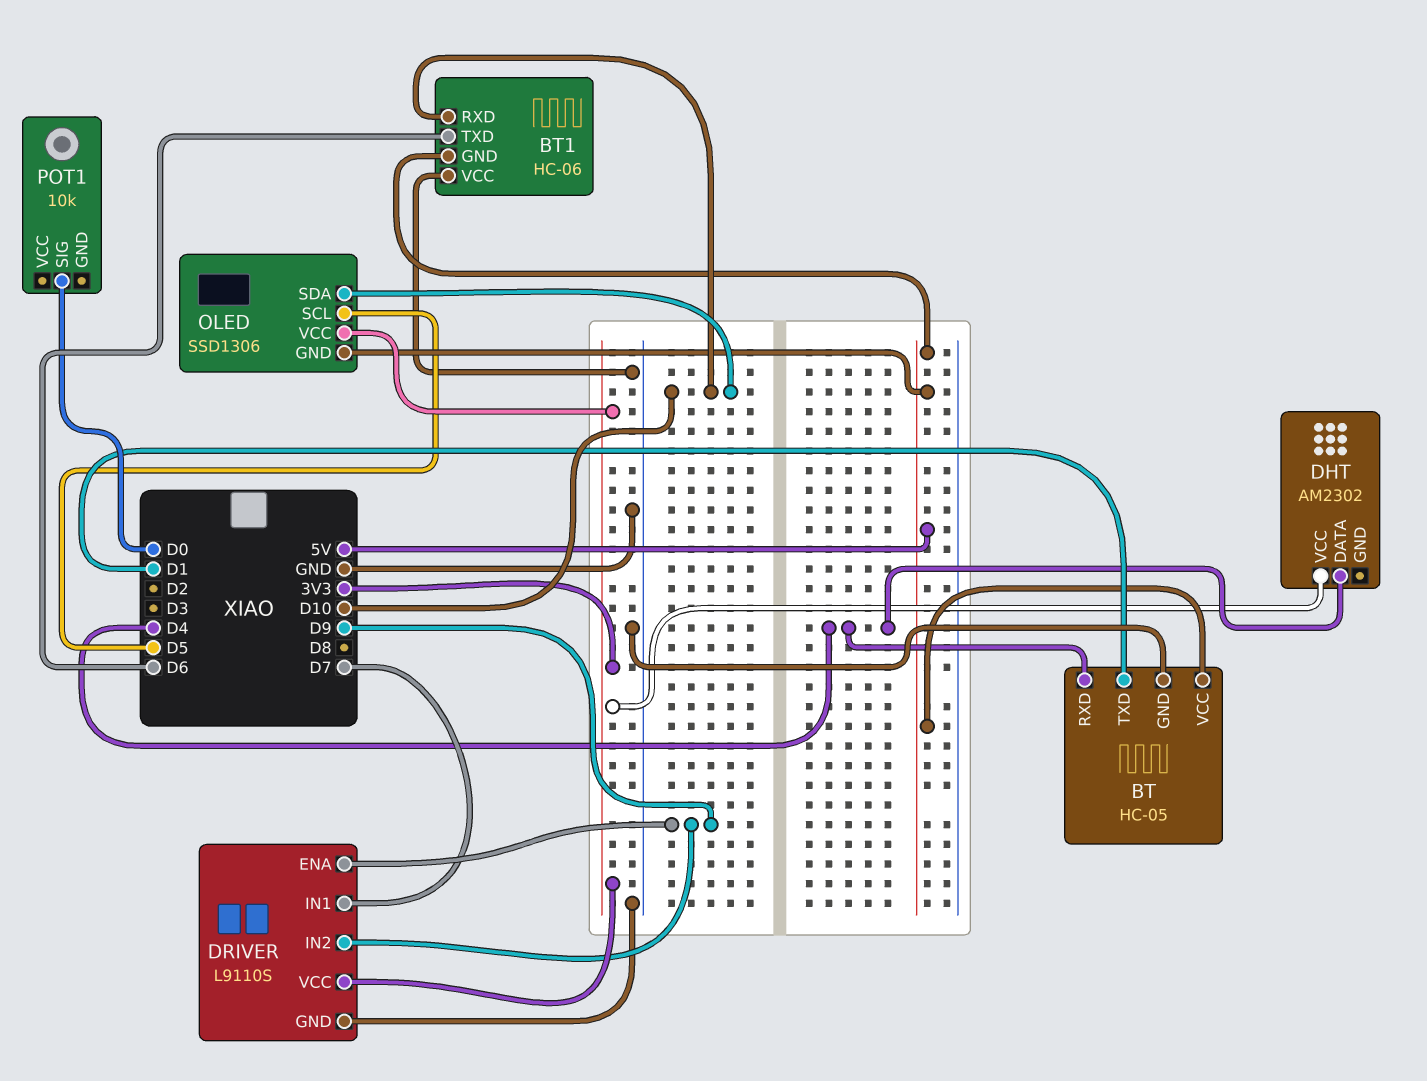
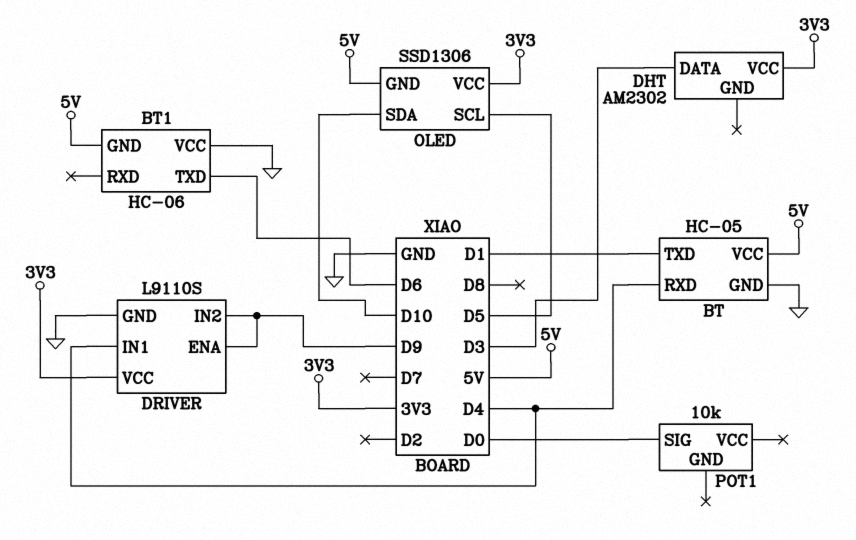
BT1 pin RXD: D10 -> none
DHT pin DATA: D4 -> D3
DRIVER pin IN1: D7 -> D4

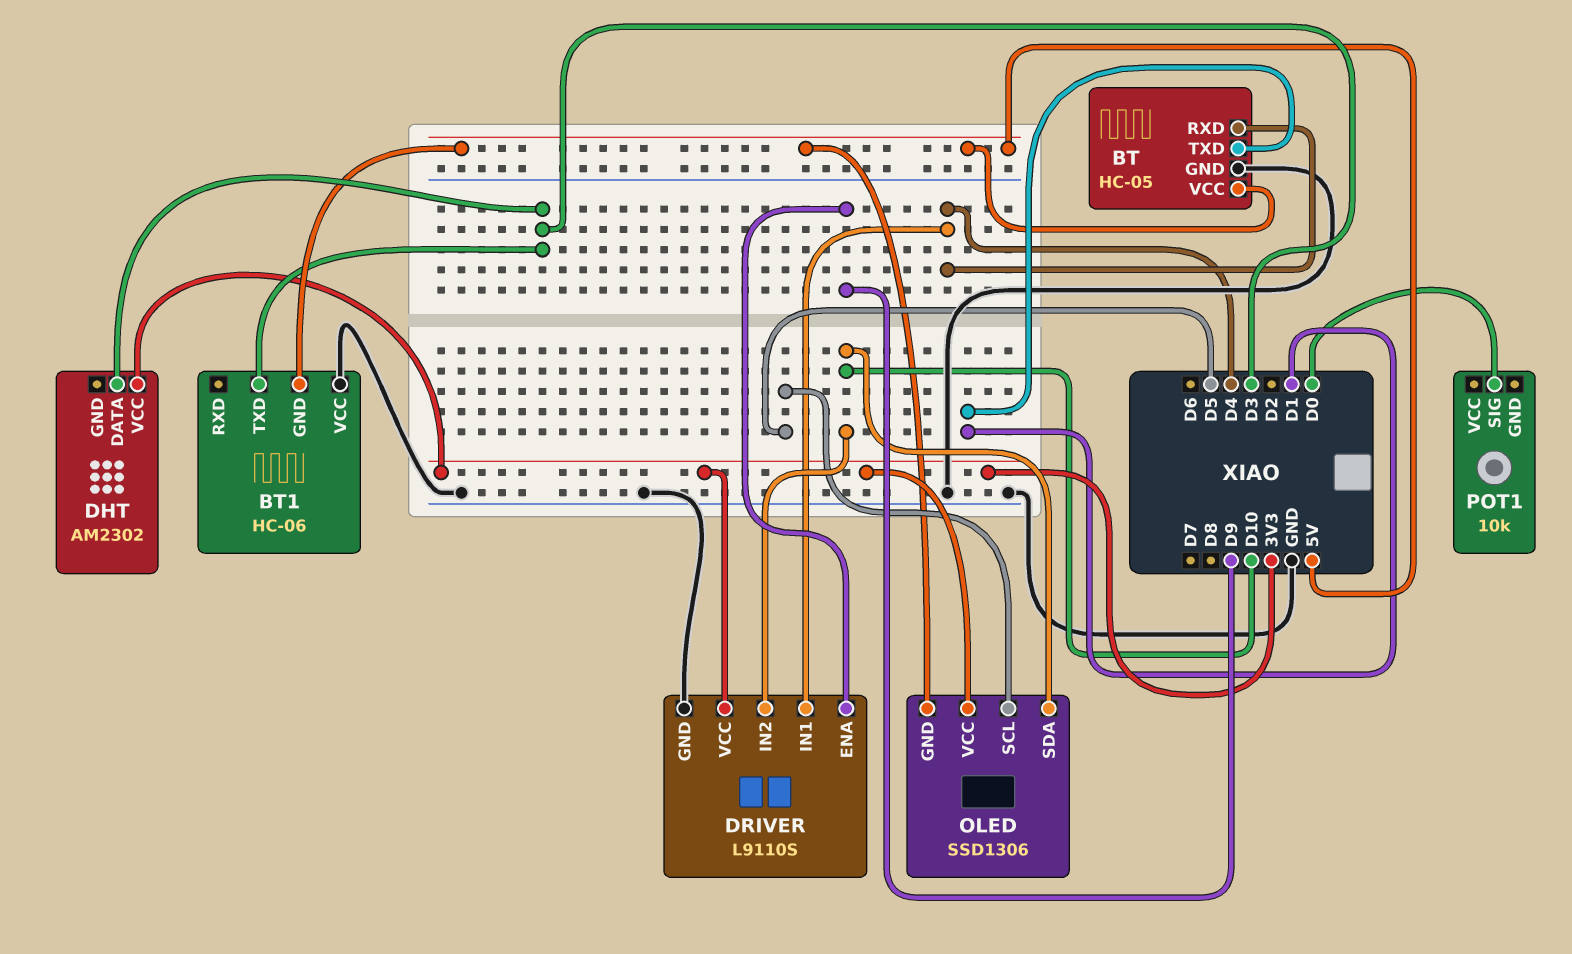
BT1 pin TXD: D6 -> D3
DRIVER pin IN2: D9 -> D10

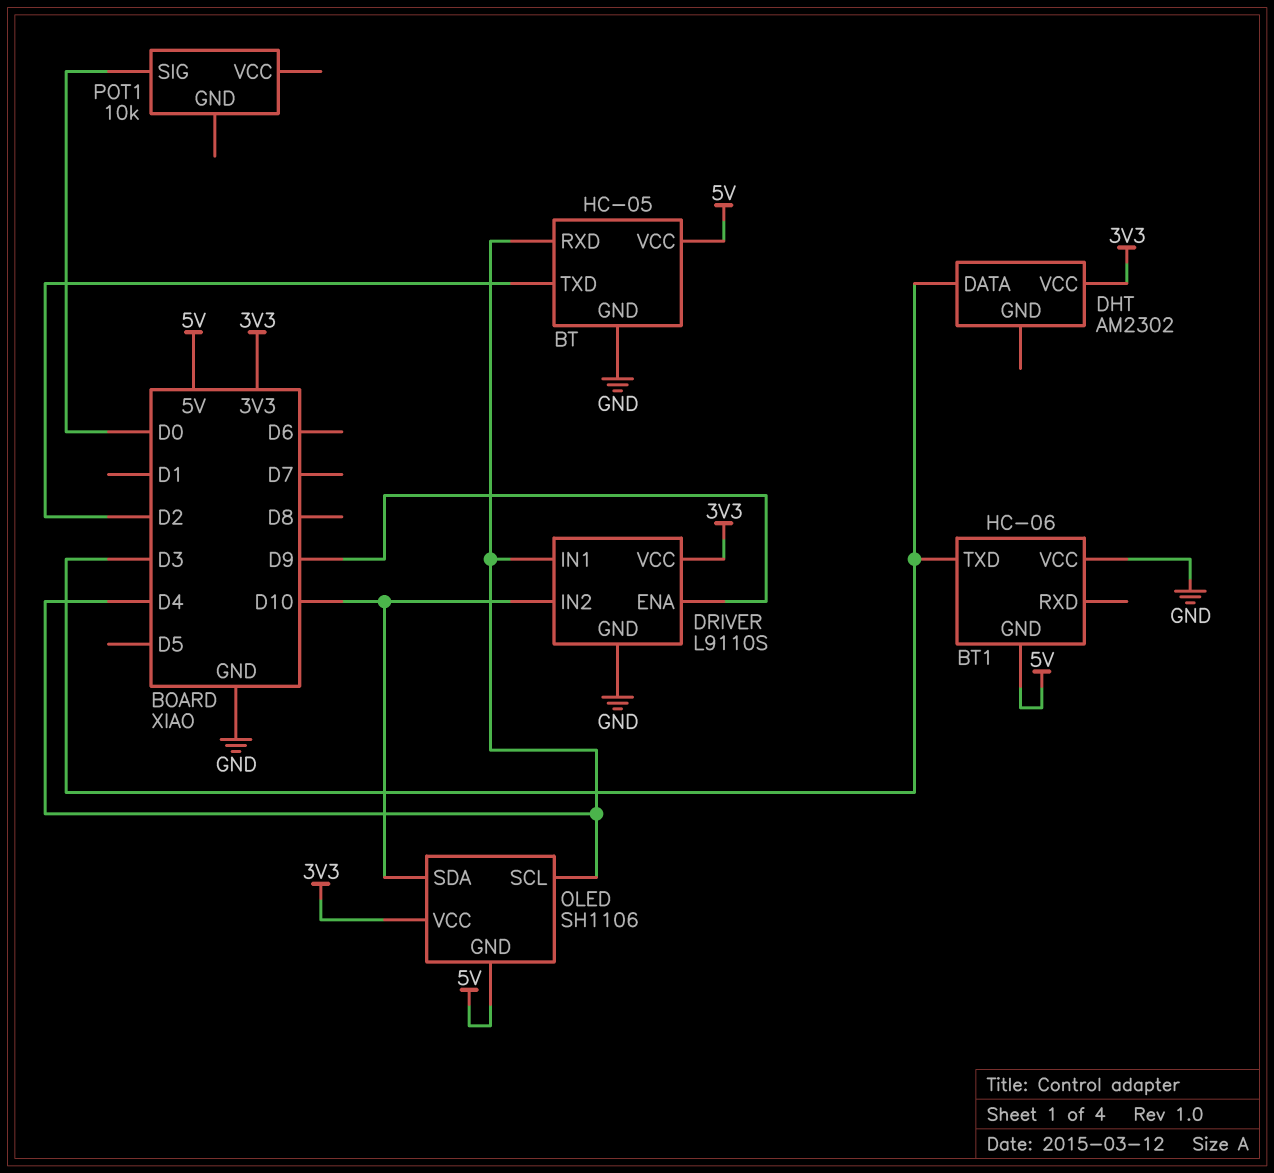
BT pin TXD: D1 -> D2
OLED: SSD1306 -> SH1106
OLED pin SCL: D5 -> D4

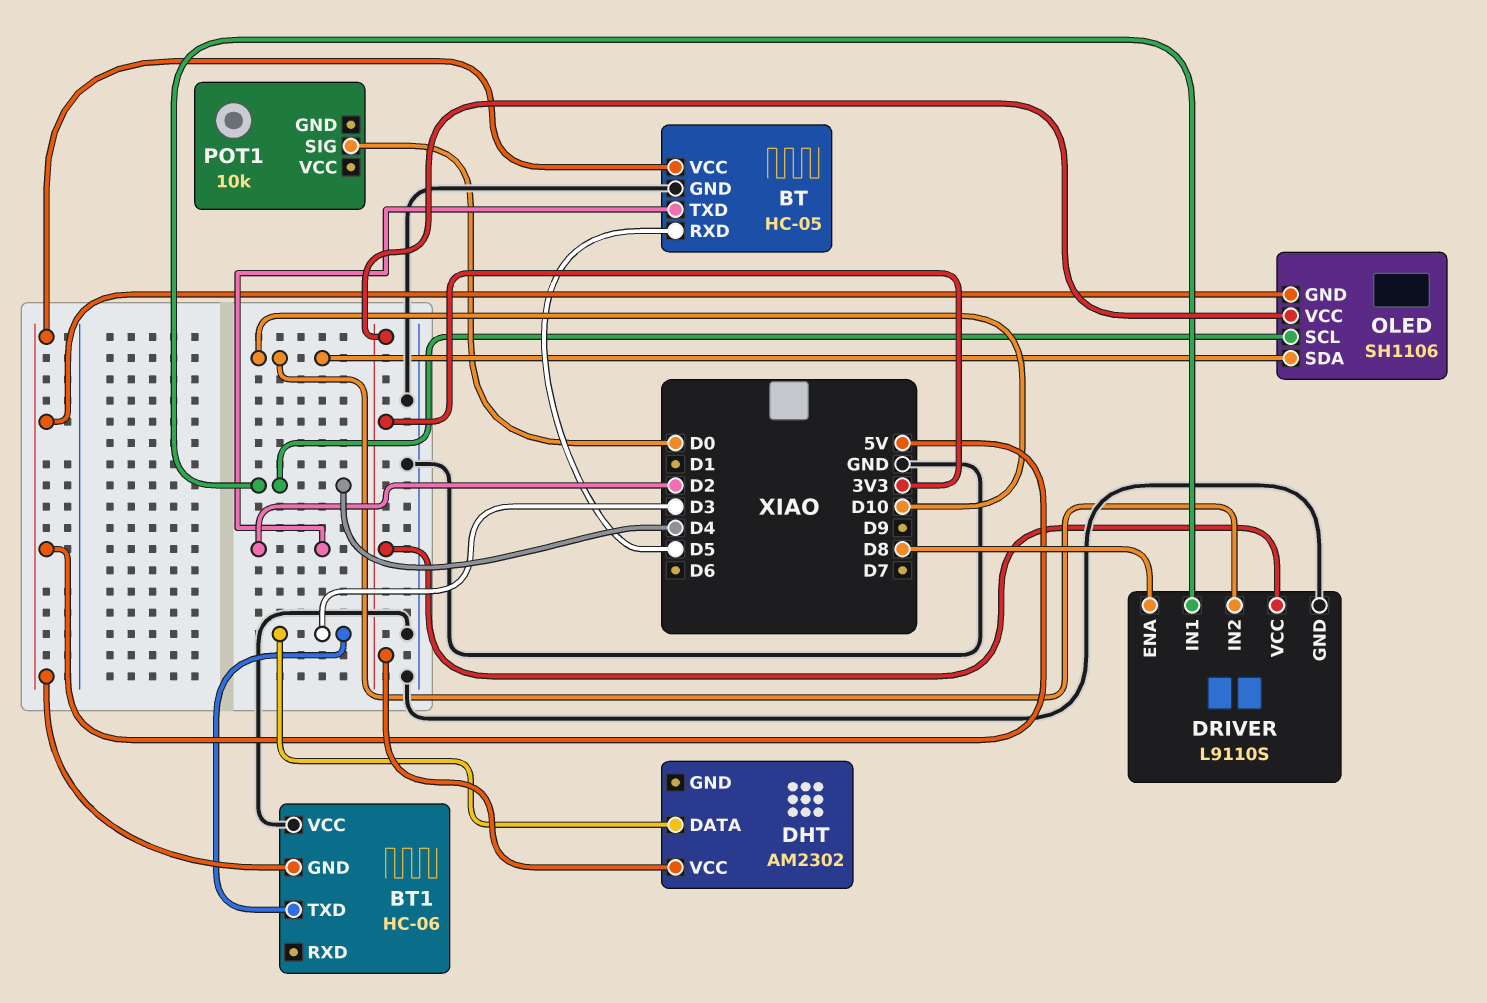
BT pin RXD: D4 -> D5
DRIVER pin ENA: D9 -> D8

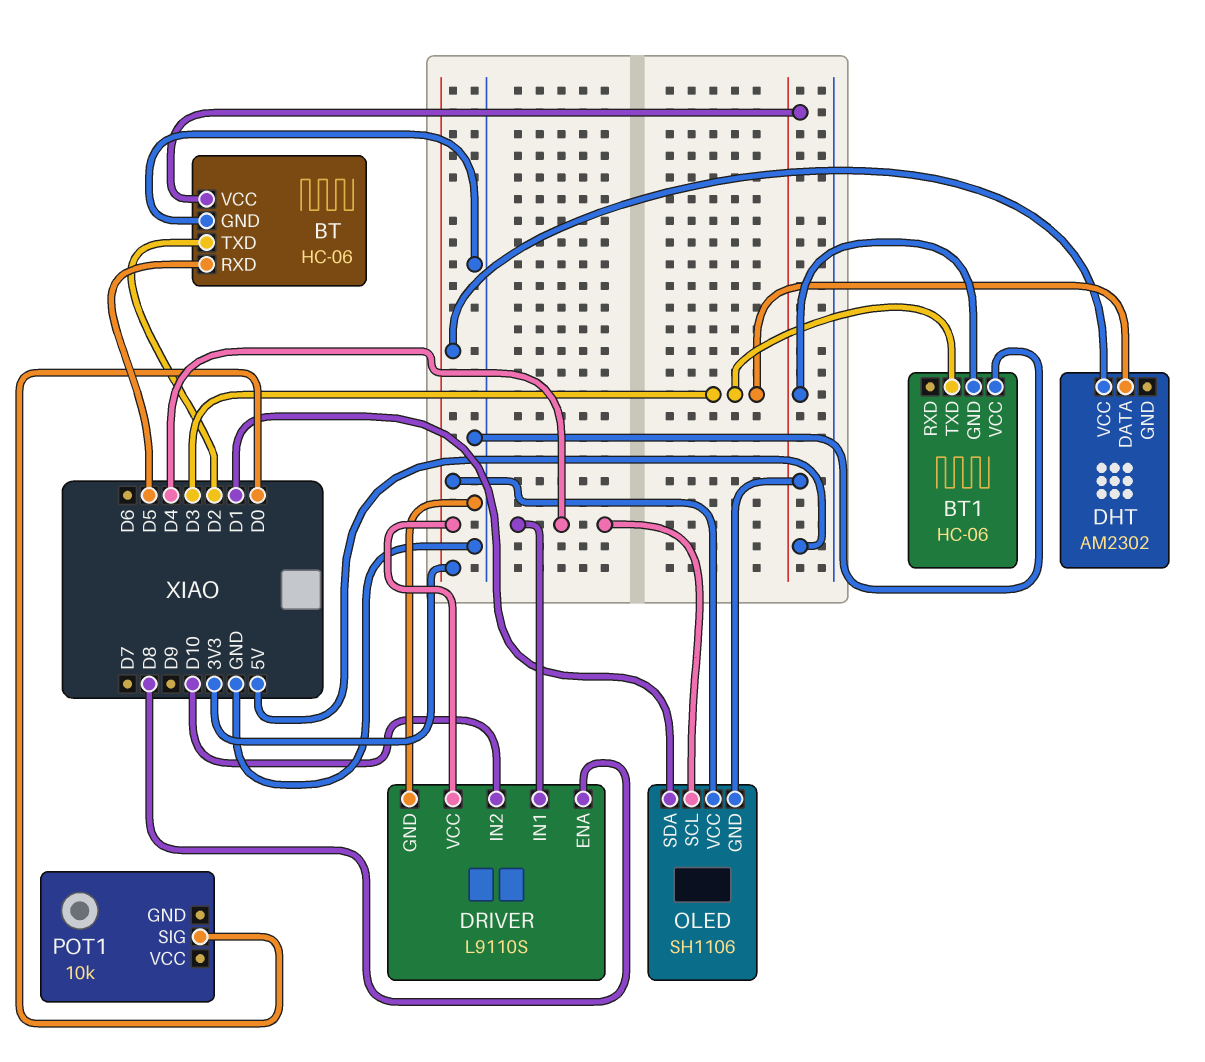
BT: HC-05 -> HC-06
OLED pin SDA: D10 -> D1

